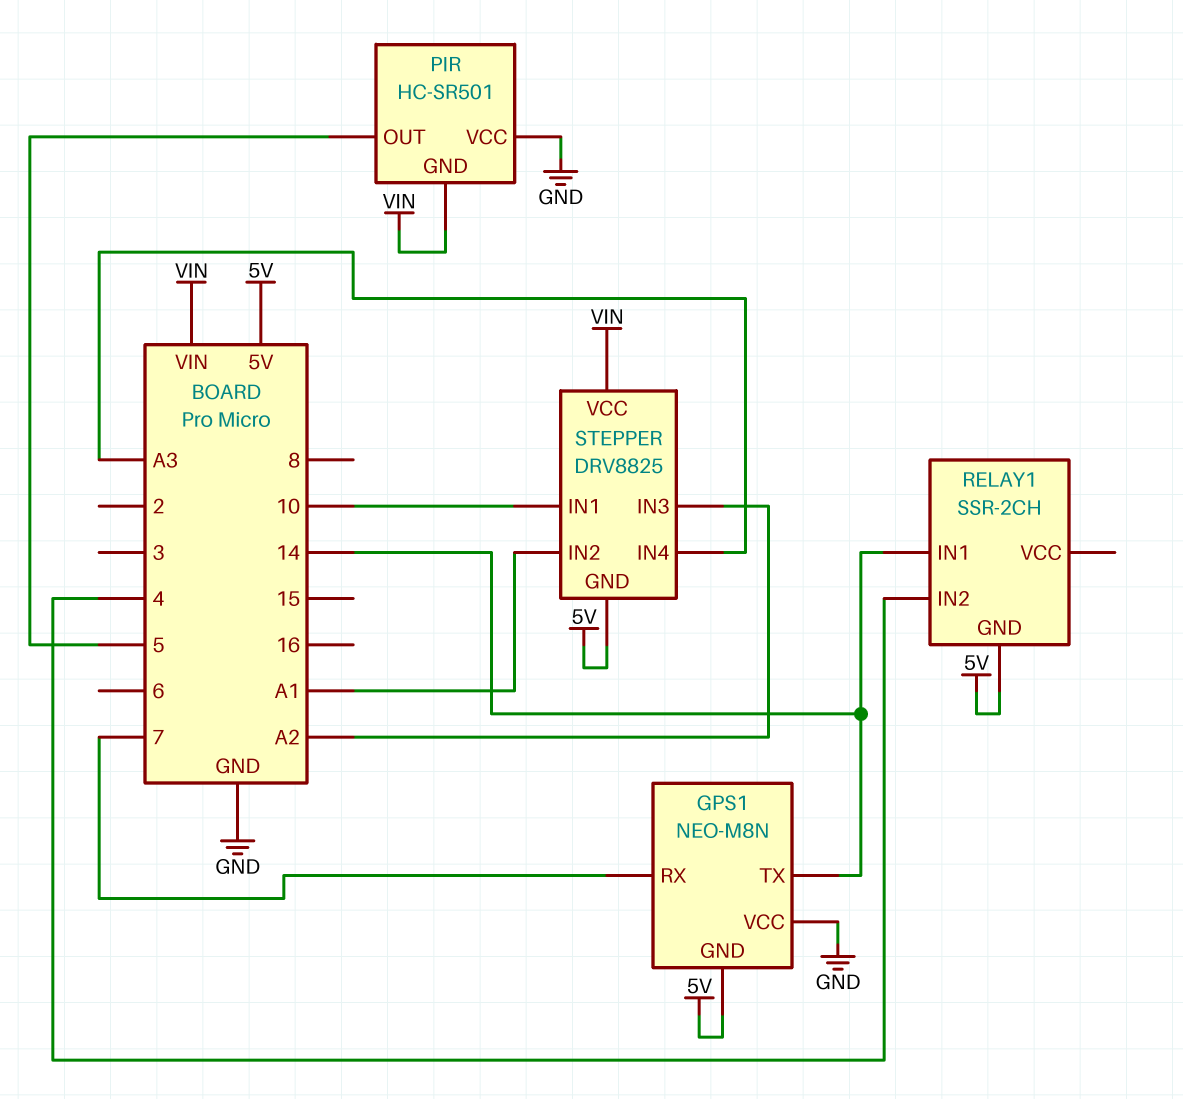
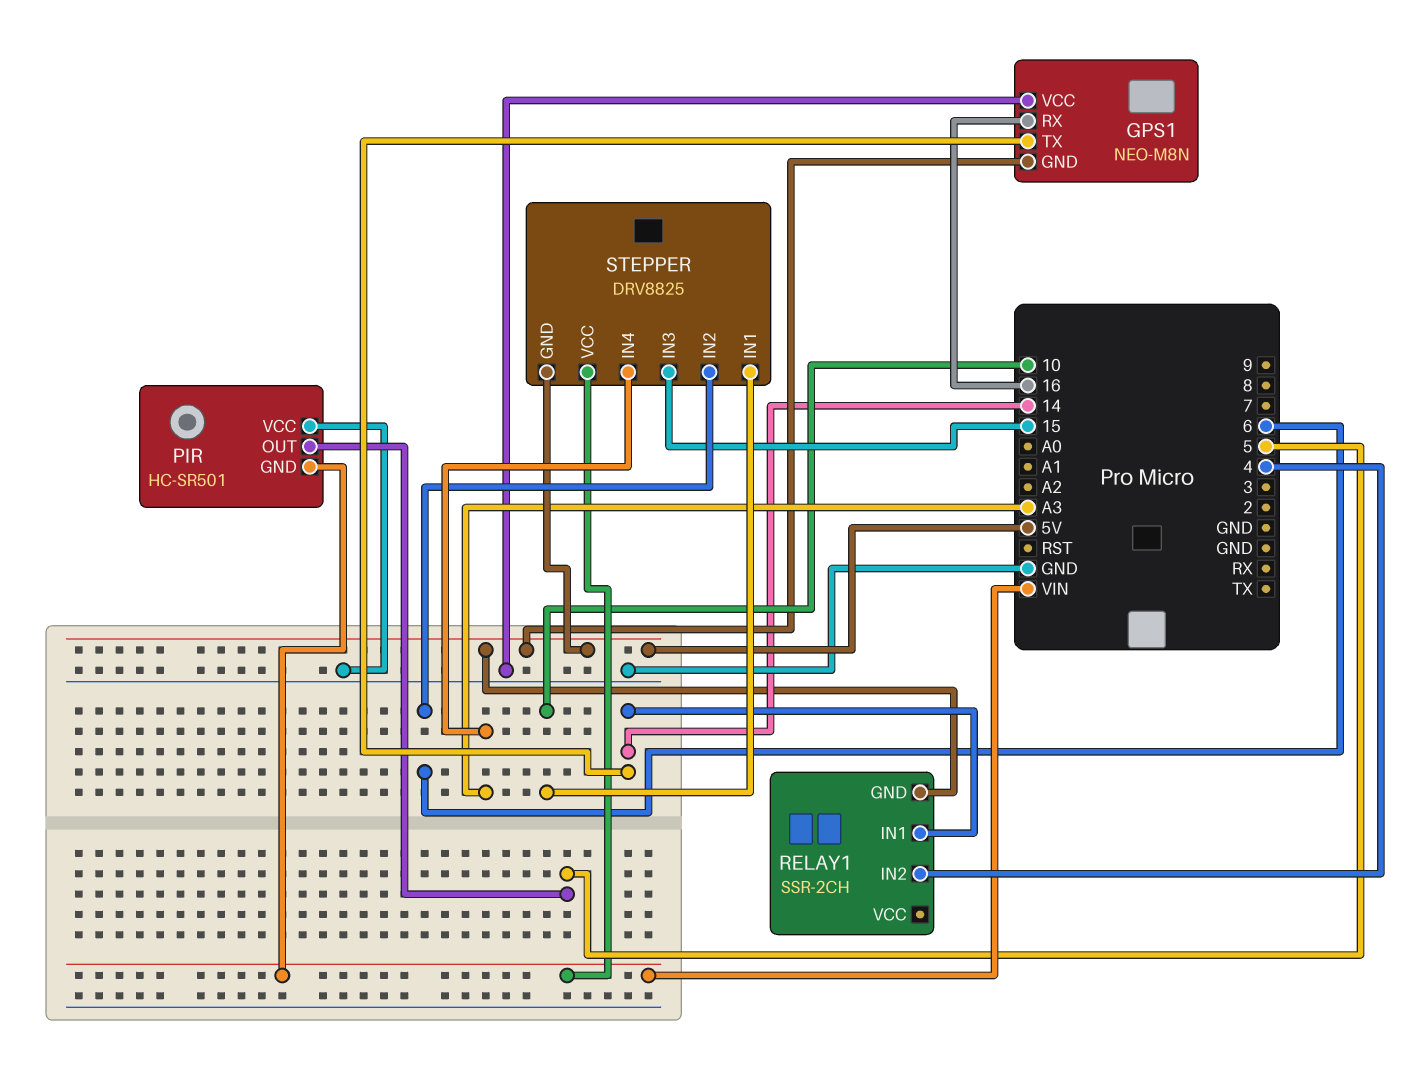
GPS1 pin RX: 7 -> 16
STEPPER pin IN2: A1 -> 6
STEPPER pin IN3: A2 -> 15

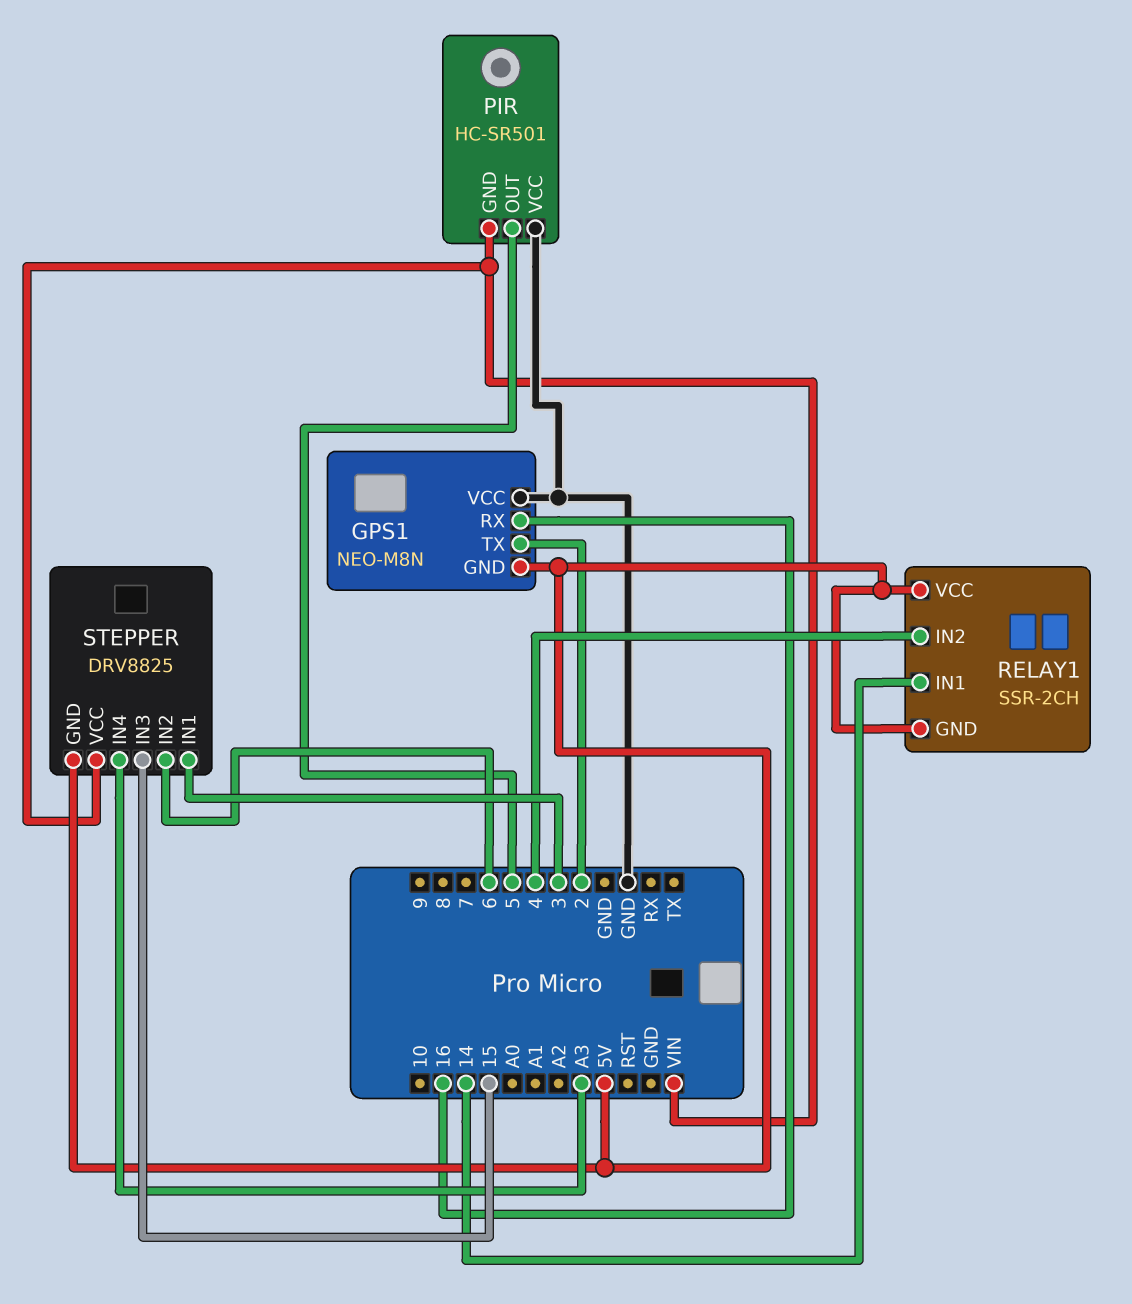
GPS1 pin TX: 14 -> 2
RELAY1 pin VCC: none -> 5V
STEPPER pin IN1: 10 -> 3

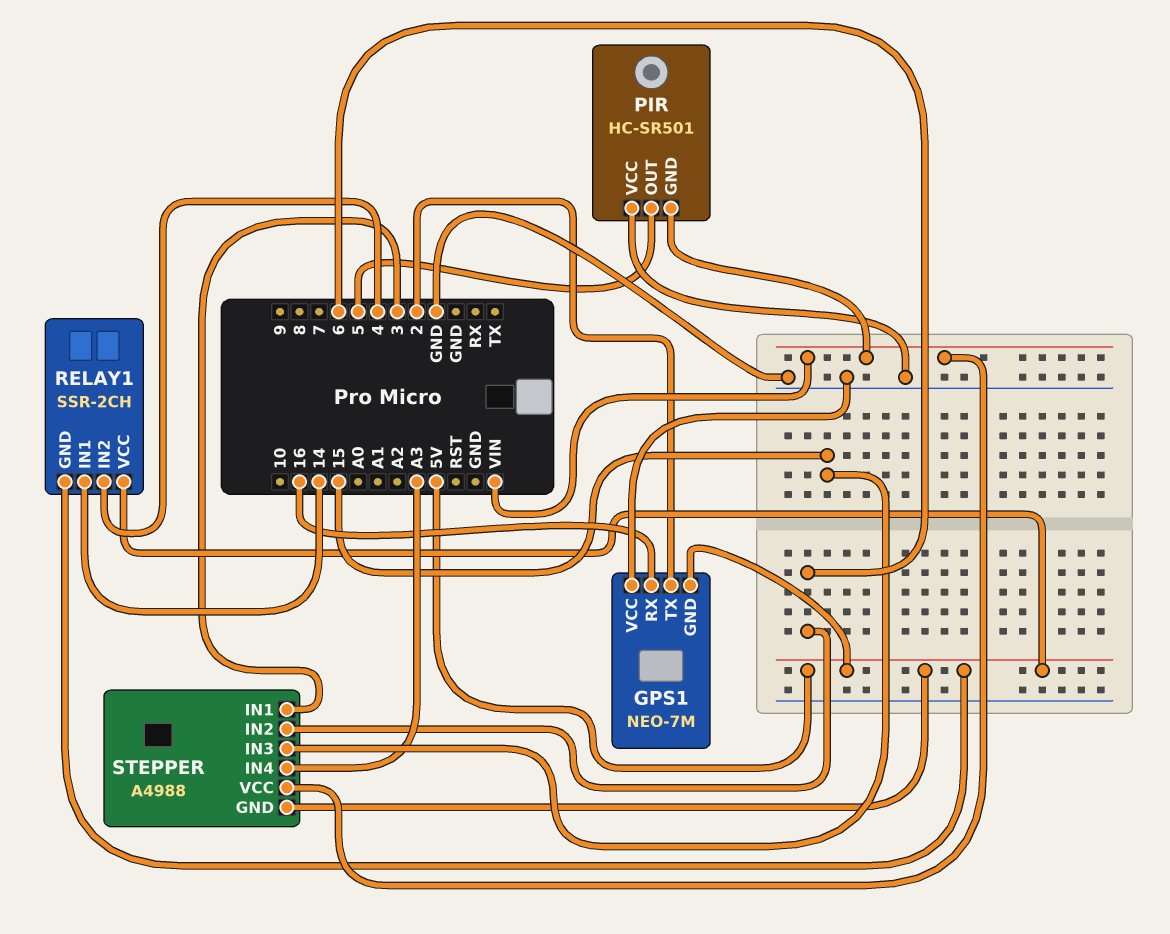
GPS1: NEO-M8N -> NEO-7M
STEPPER: DRV8825 -> A4988

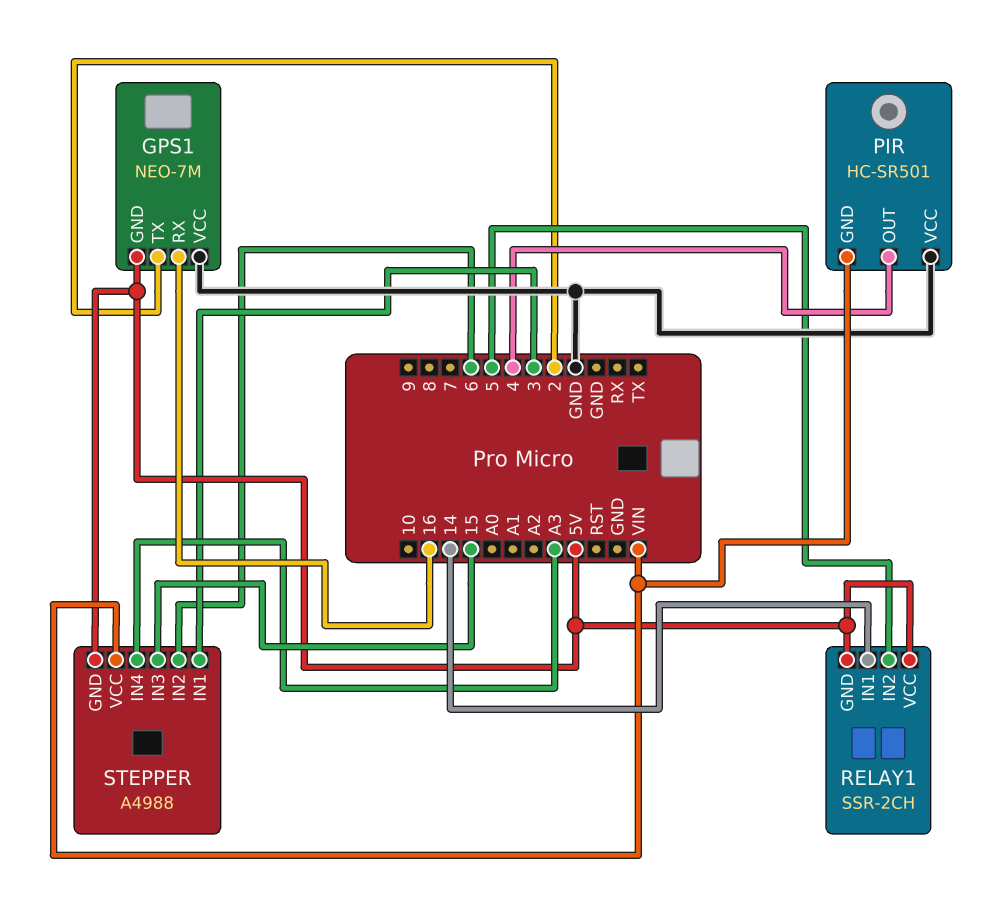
PIR pin OUT: 5 -> 4
RELAY1 pin IN2: 4 -> 5

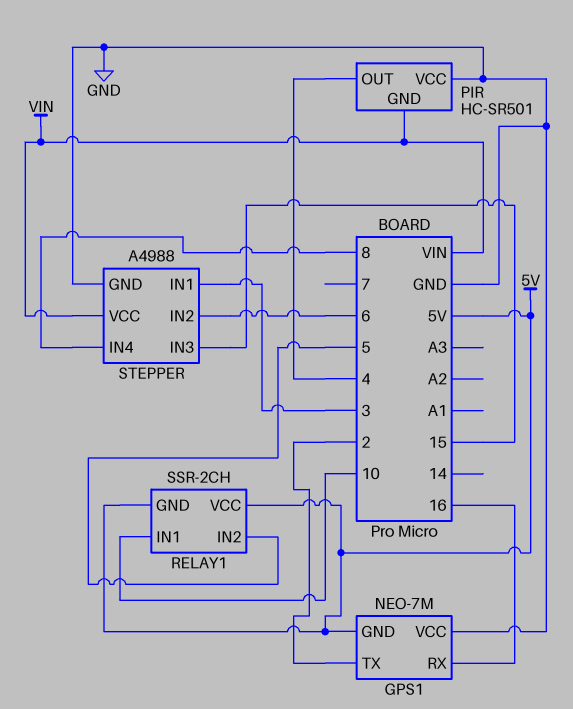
RELAY1 pin IN1: 14 -> 10
STEPPER pin GND: 5V -> GND
STEPPER pin IN4: A3 -> 8

